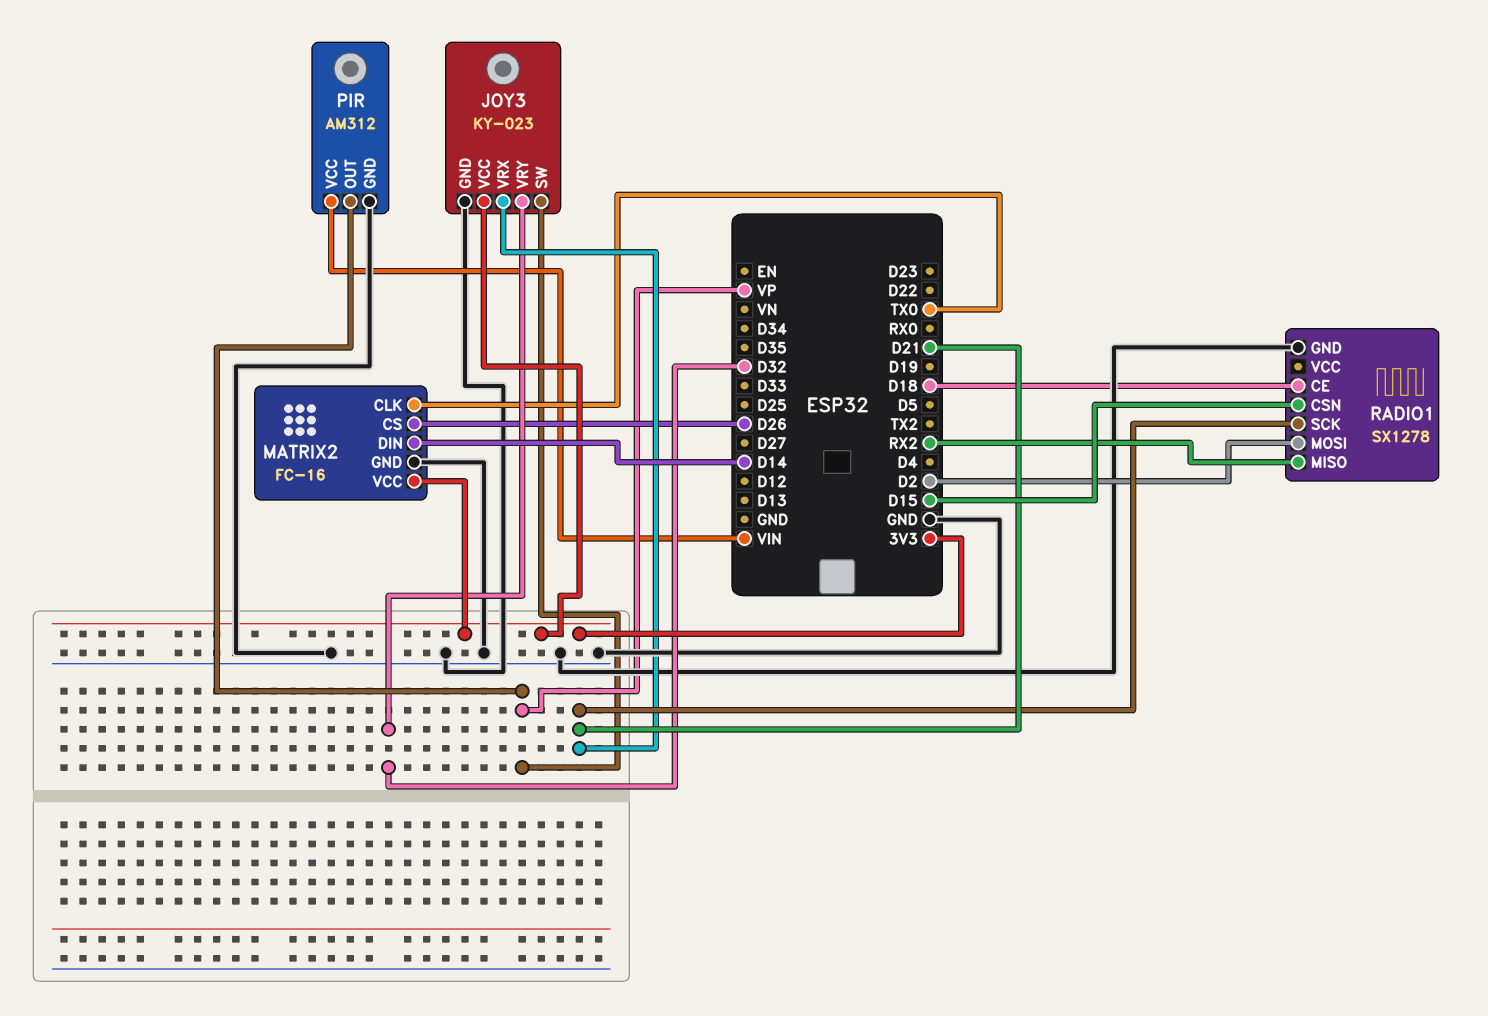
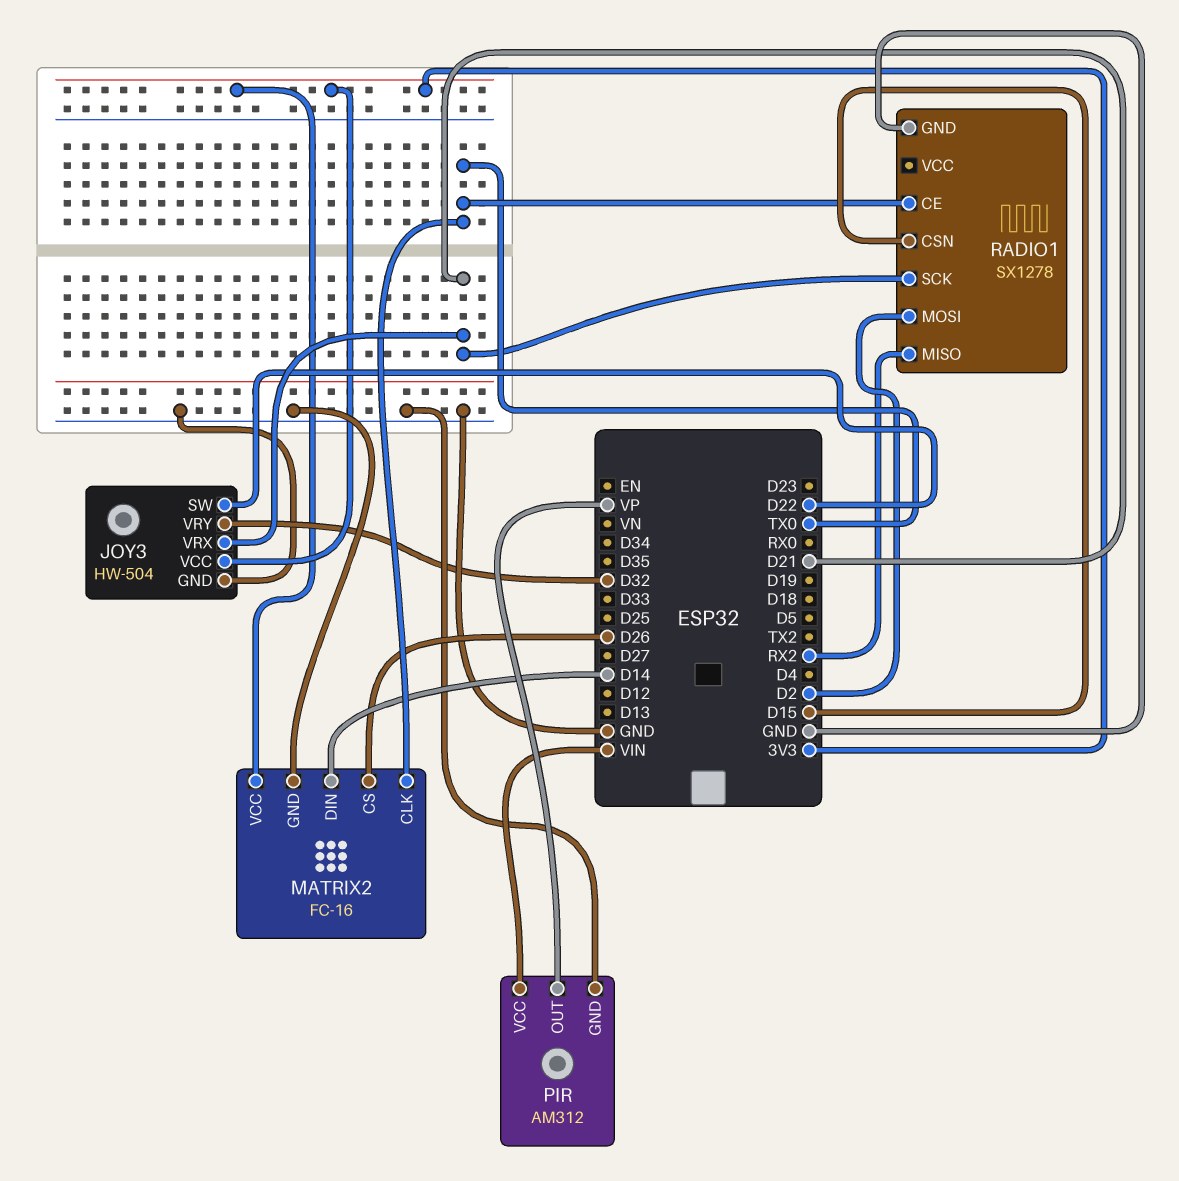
JOY3: KY-023 -> HW-504
JOY3 pin SW: VP -> D22
RADIO1 pin CE: D18 -> TX0

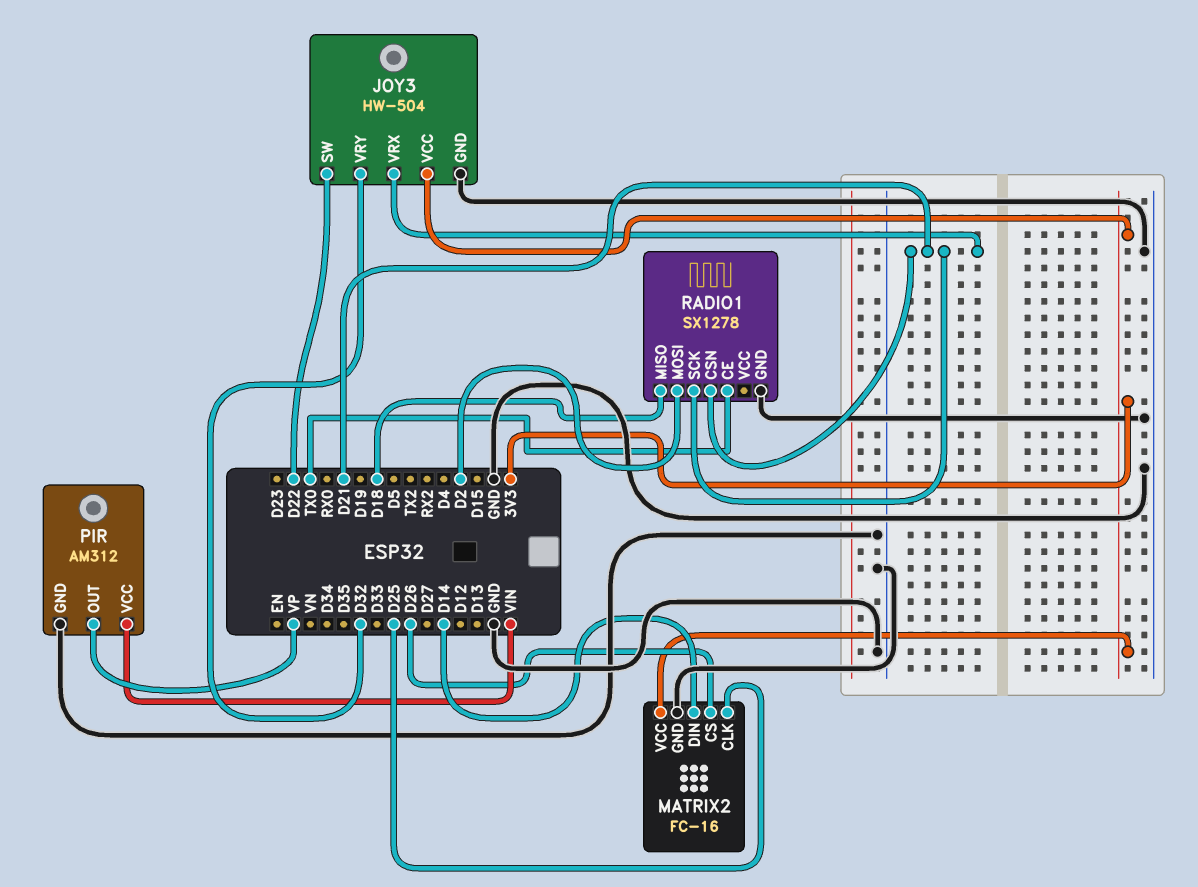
MATRIX2 pin CLK: TX0 -> D25
RADIO1 pin CSN: D15 -> D21
RADIO1 pin MISO: RX2 -> D18

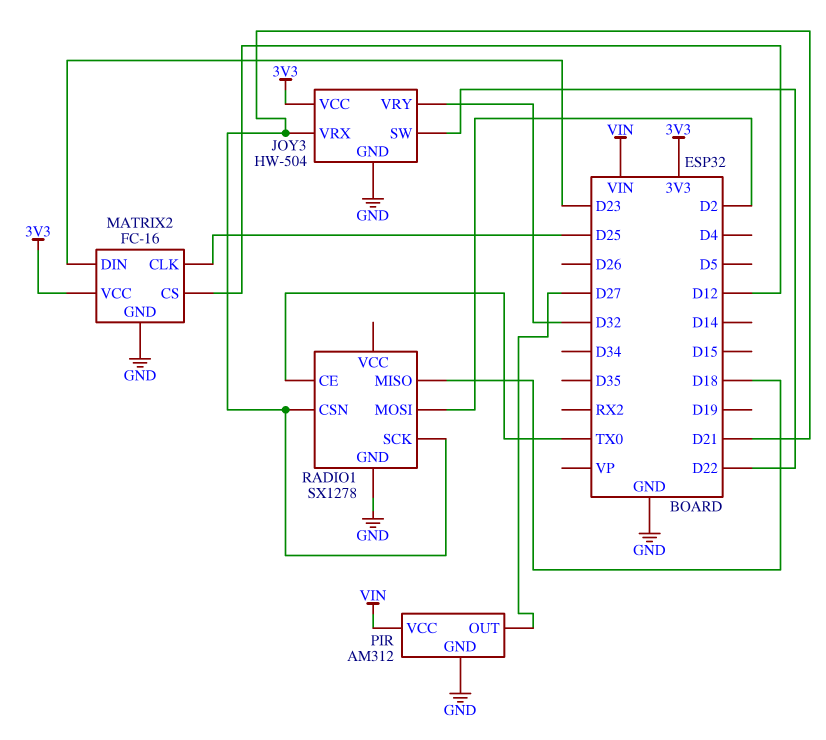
MATRIX2 pin CS: D26 -> D12
MATRIX2 pin DIN: D14 -> D23
PIR pin OUT: VP -> D27

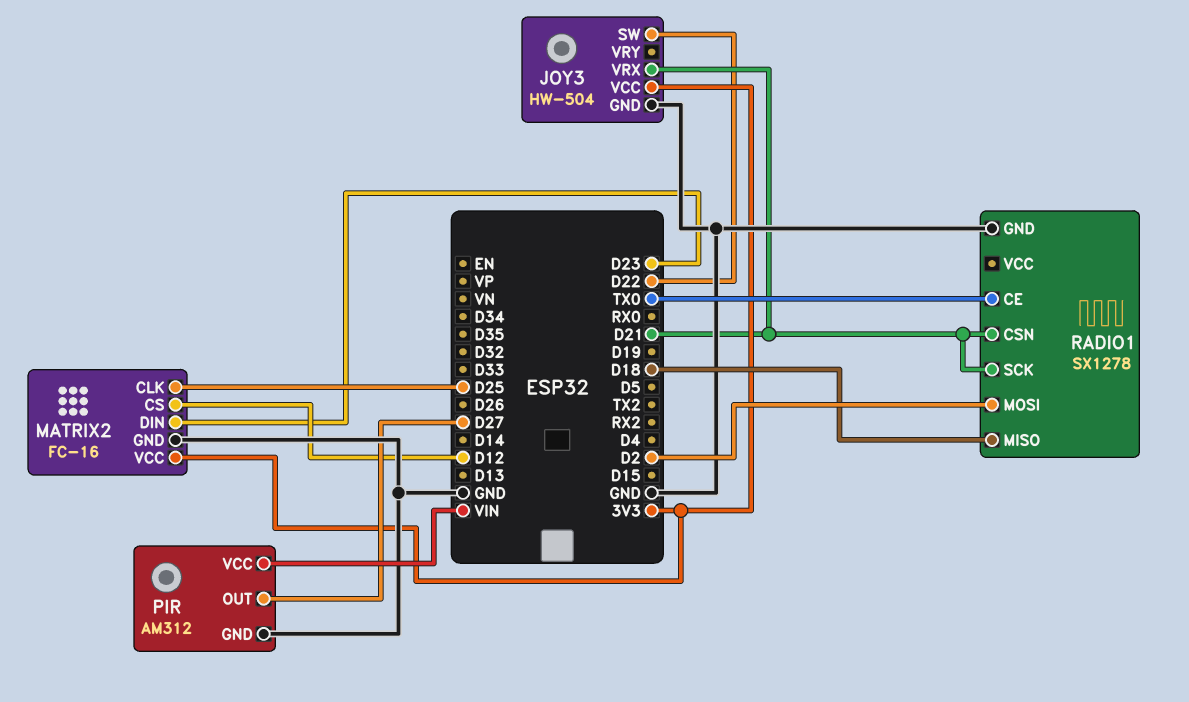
JOY3 pin VRY: D32 -> none

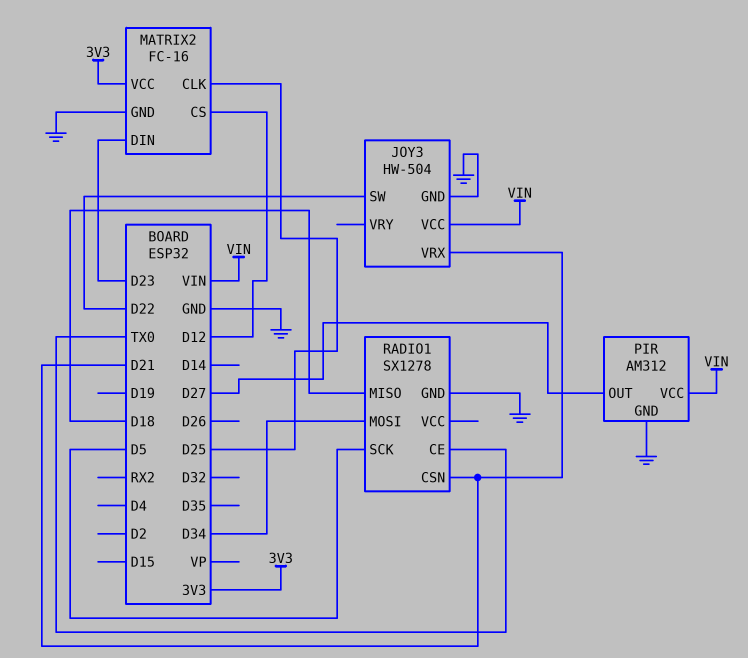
JOY3 pin VCC: 3V3 -> VIN
RADIO1 pin MOSI: D2 -> D34
RADIO1 pin SCK: D21 -> D5

